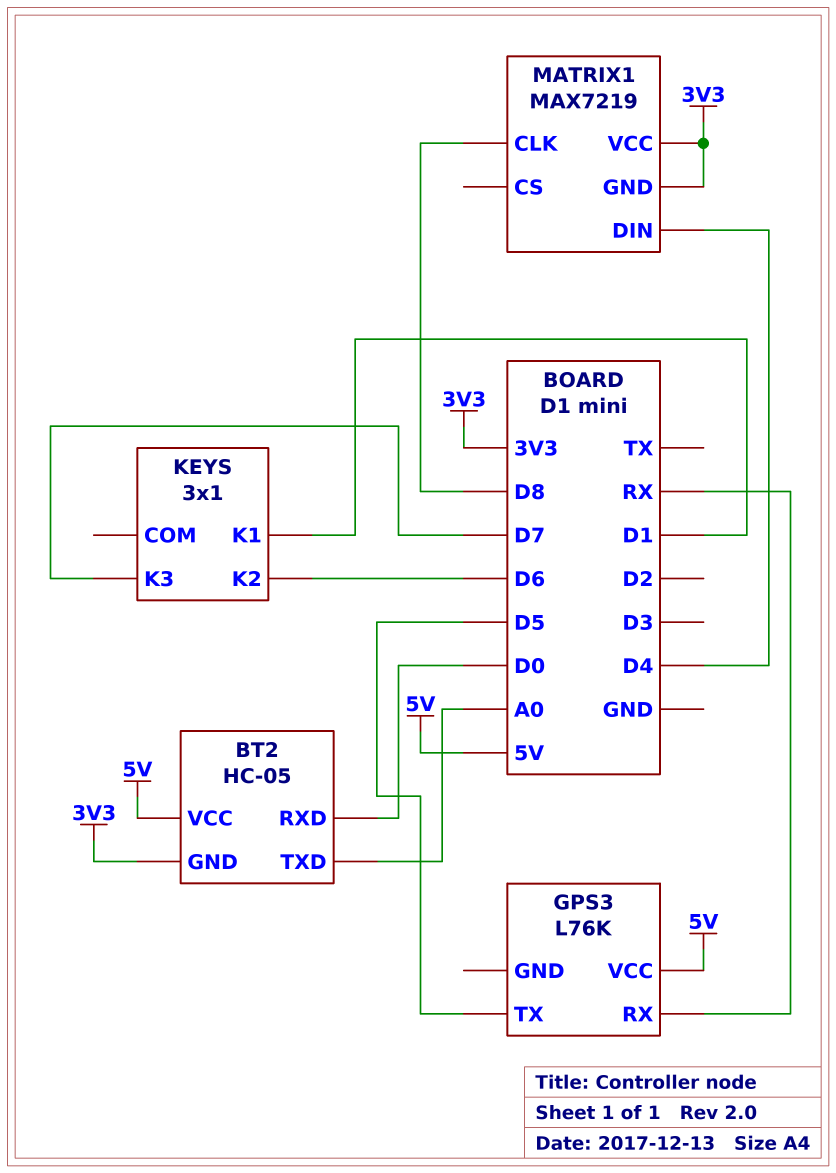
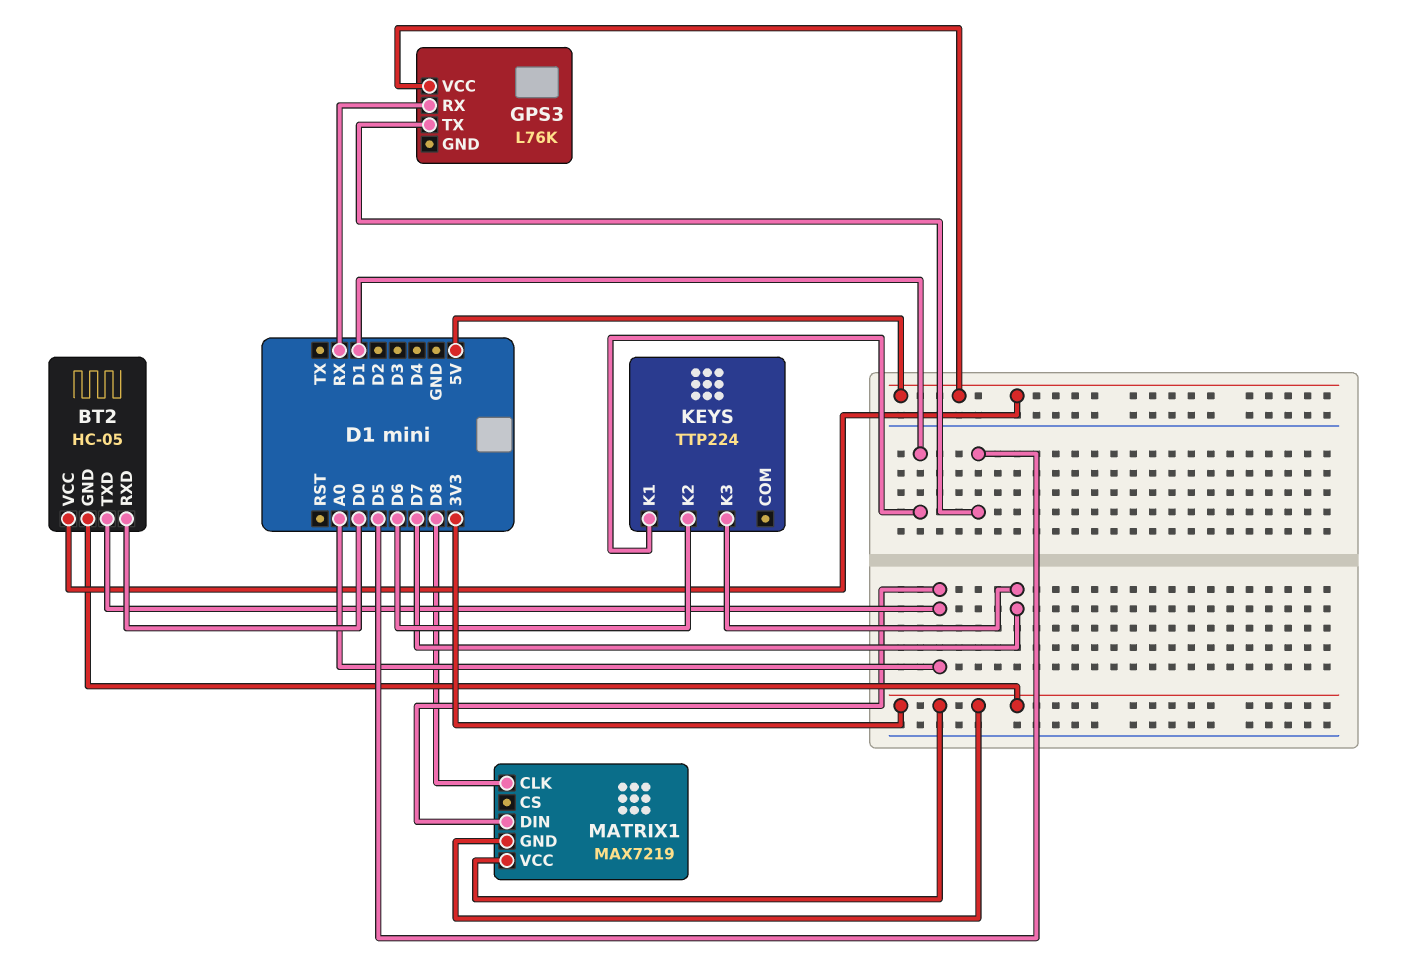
KEYS: 3x1 -> TTP224
MATRIX1 pin DIN: D4 -> A0

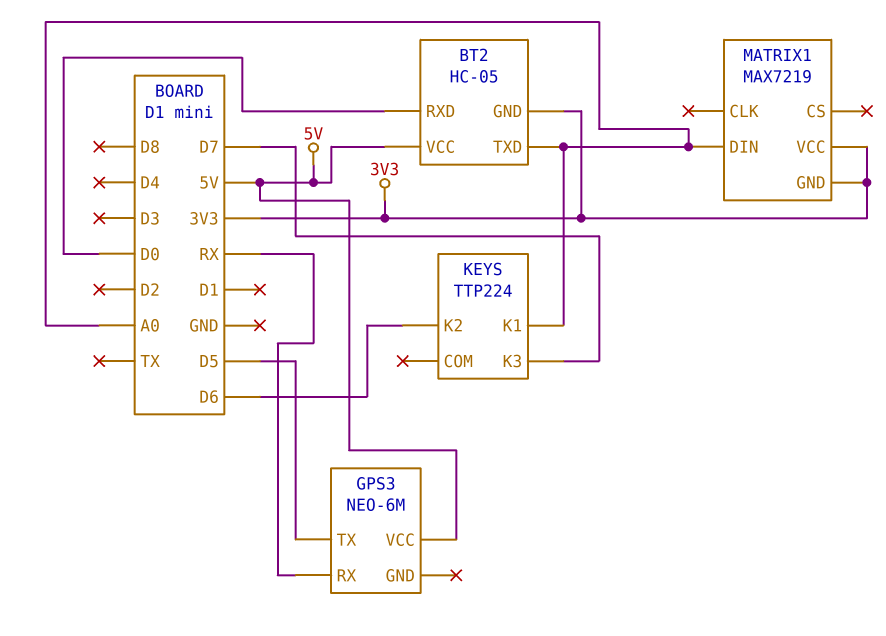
GPS3: L76K -> NEO-6M
KEYS pin K1: D1 -> A0
MATRIX1 pin CLK: D8 -> none

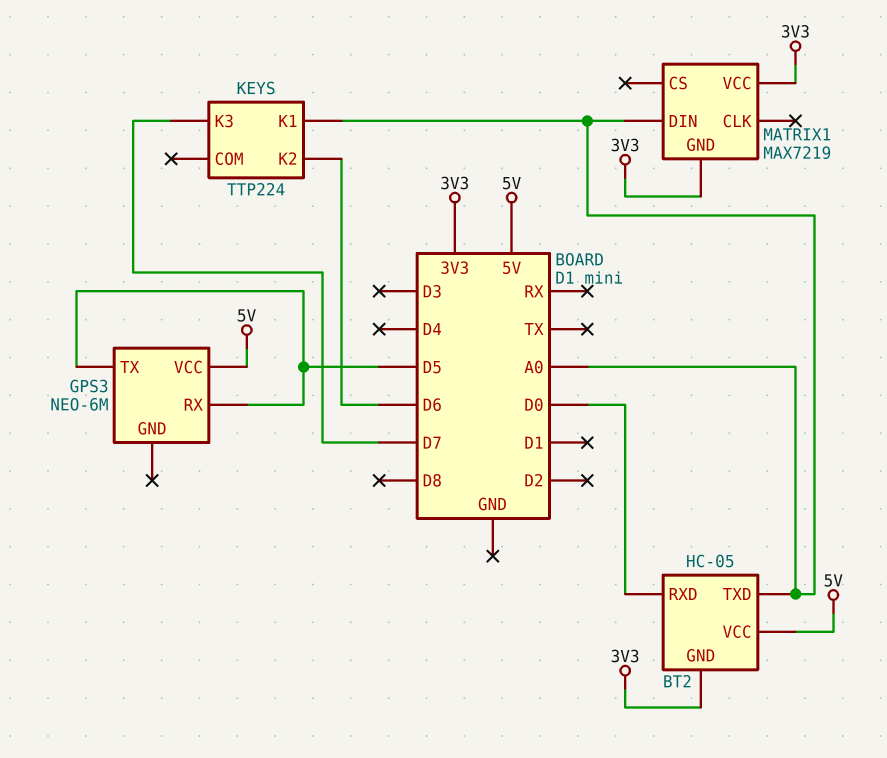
GPS3 pin RX: RX -> D5

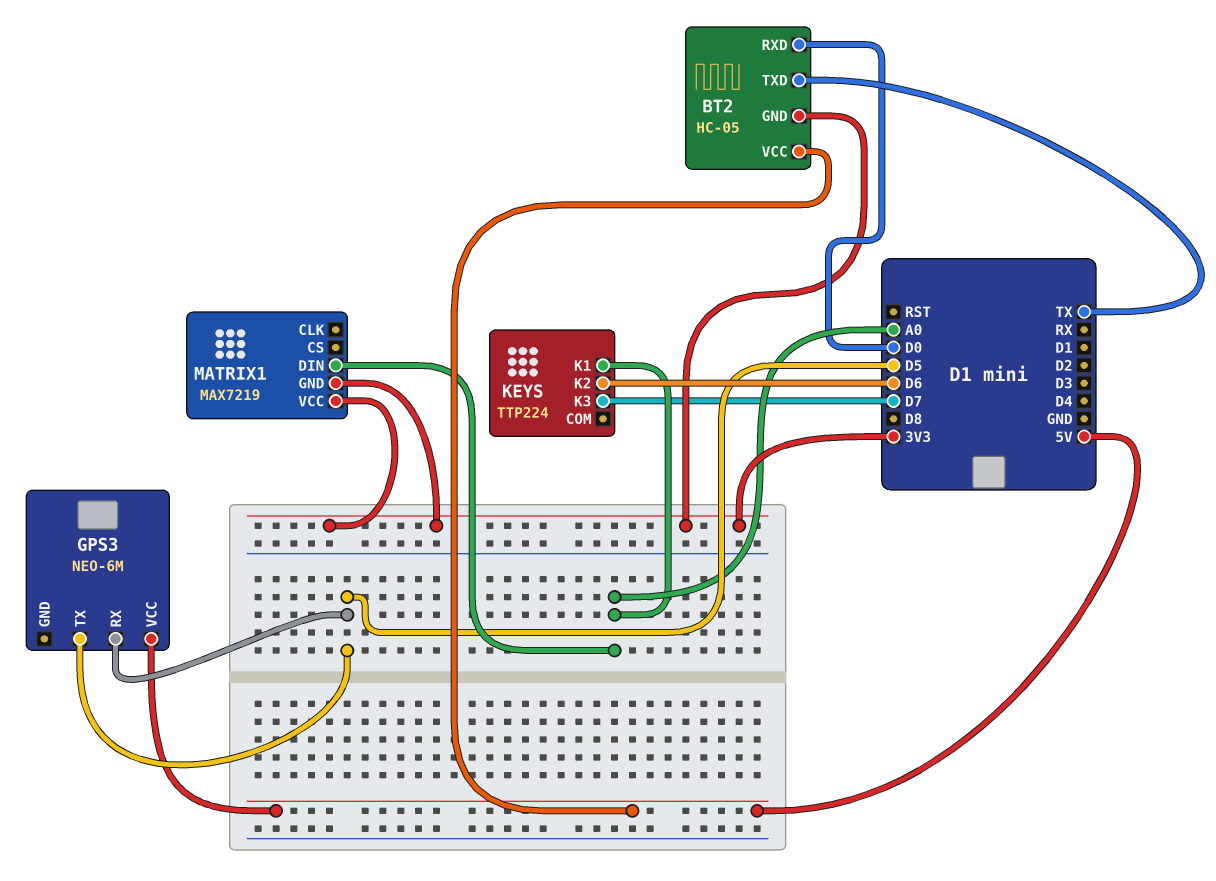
BT2 pin TXD: A0 -> TX

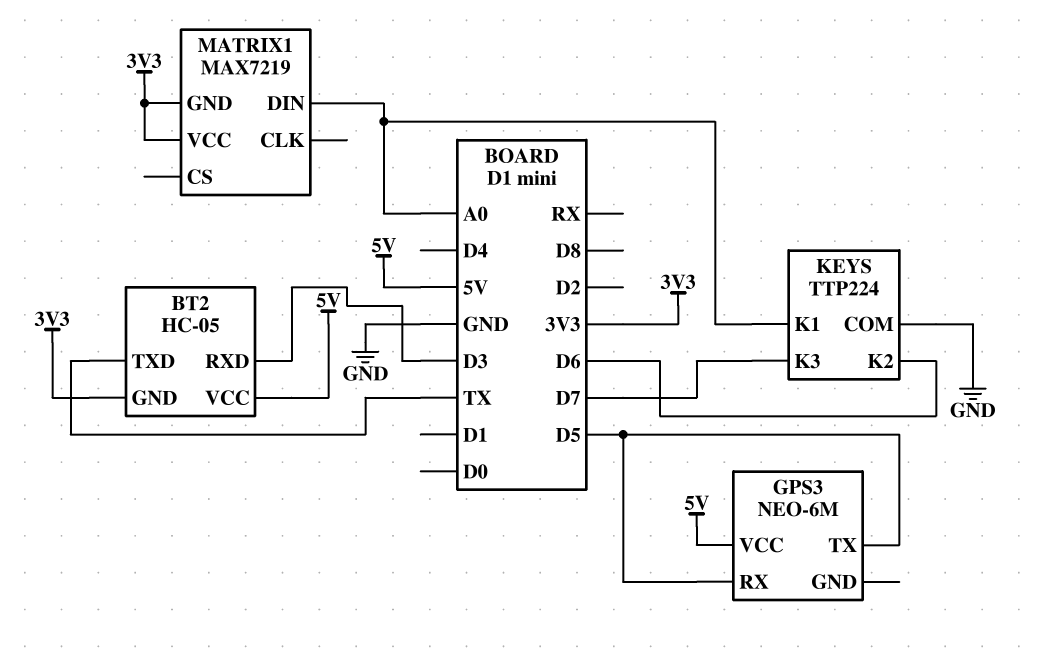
BT2 pin RXD: D0 -> D3
KEYS pin COM: none -> GND

